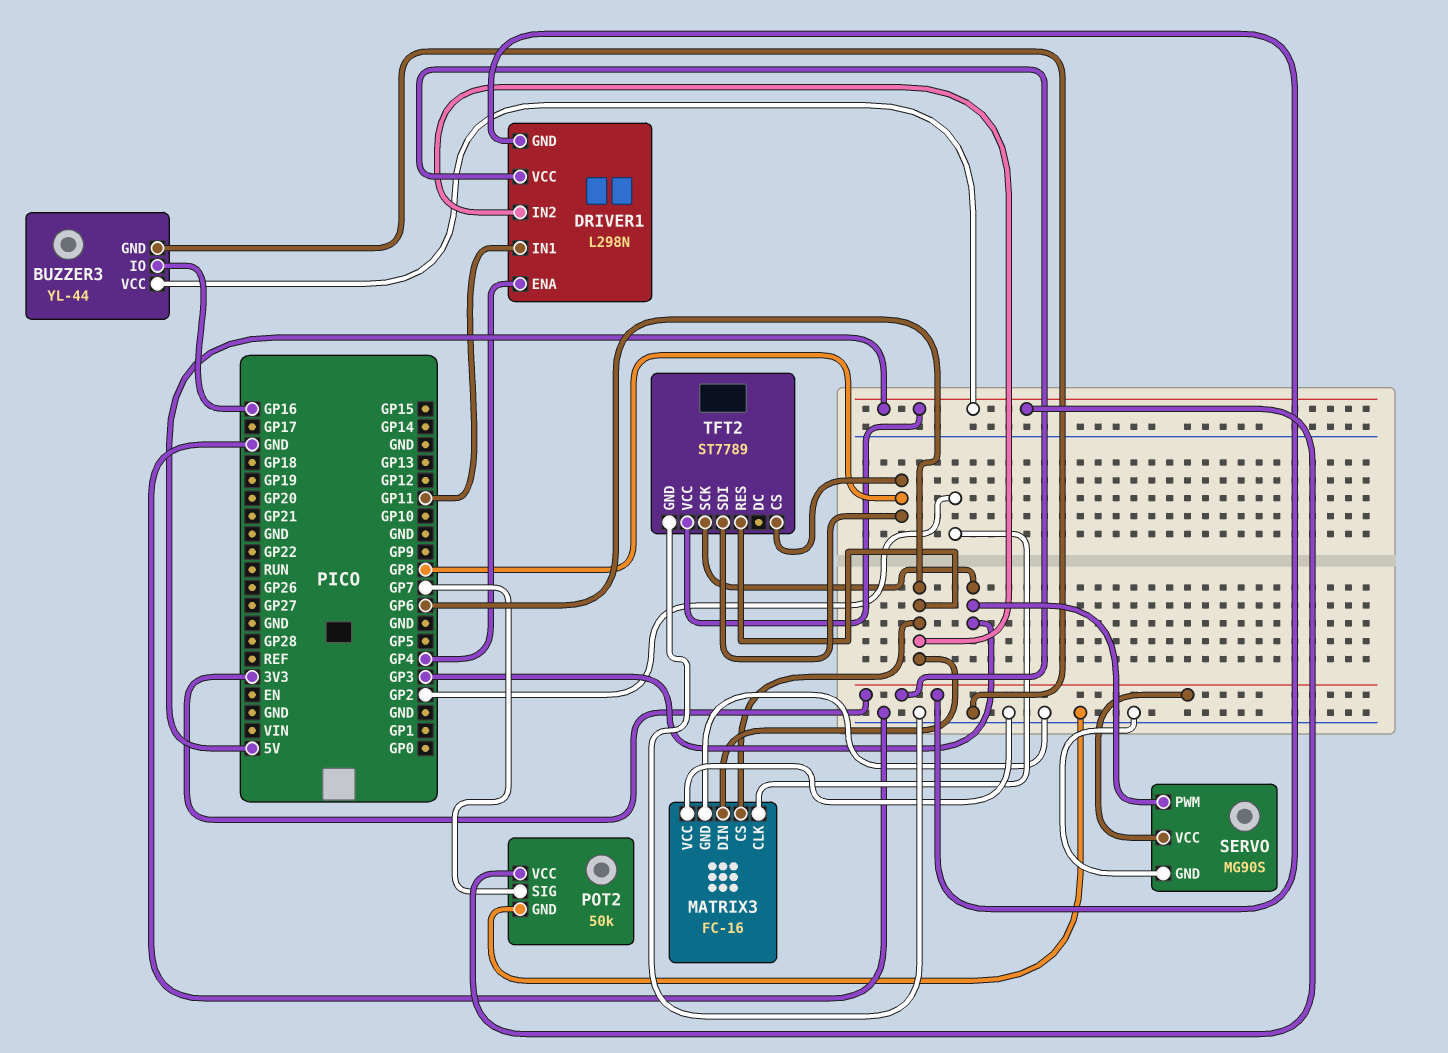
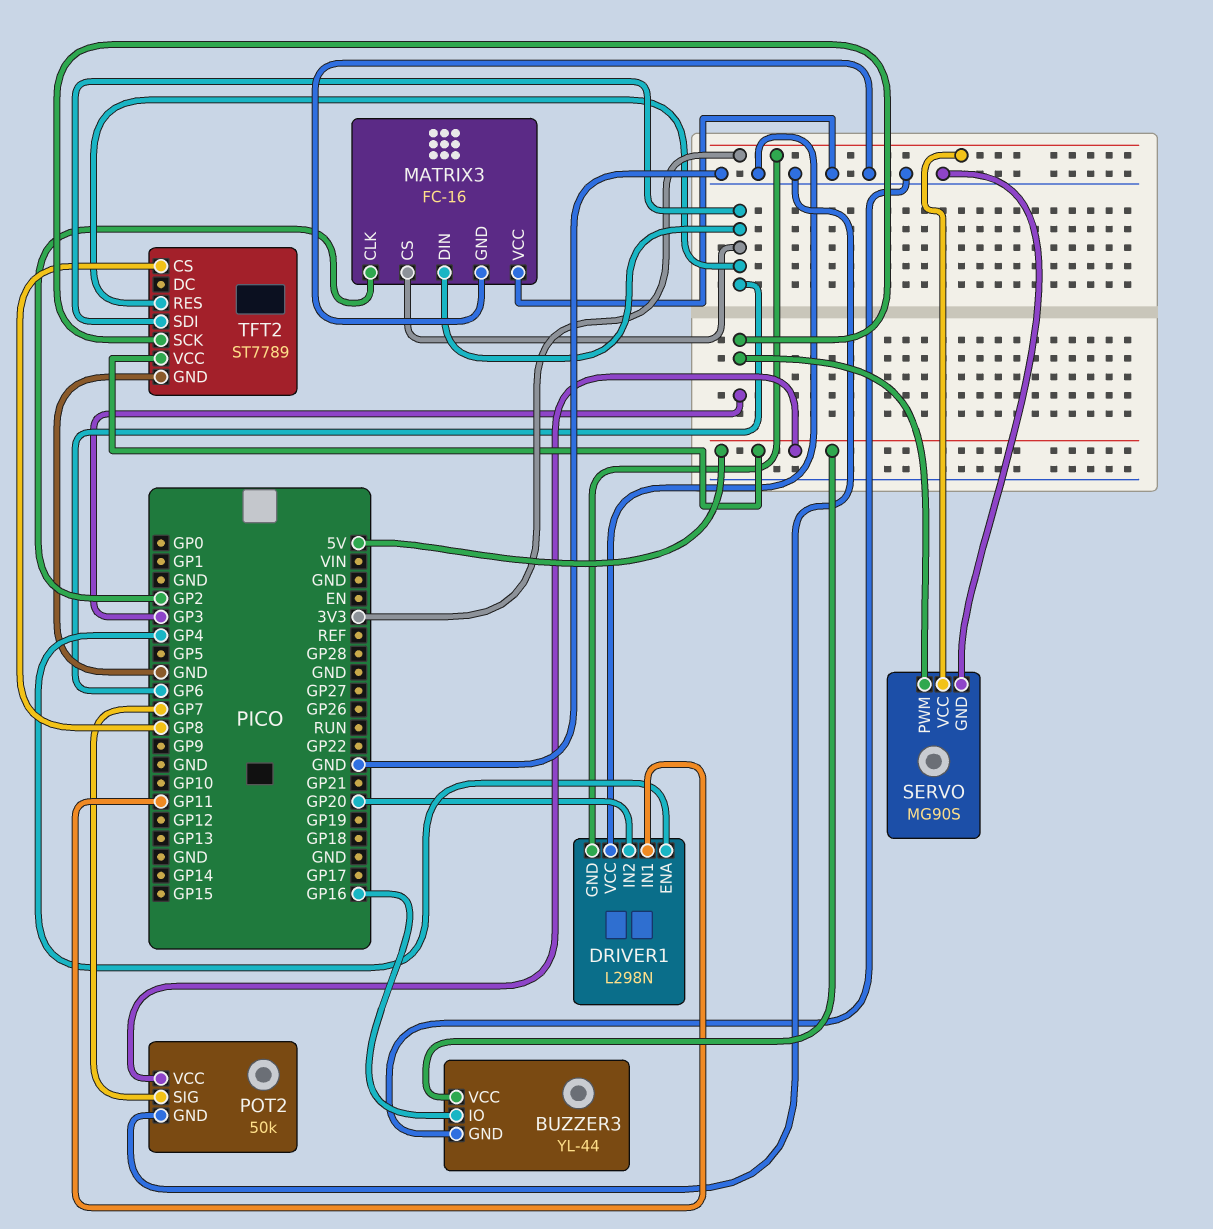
DRIVER1 pin IN2: GP6 -> GP20
DRIVER1 pin VCC: 3V3 -> GND
TFT2 pin SDI: GP8 -> GP6

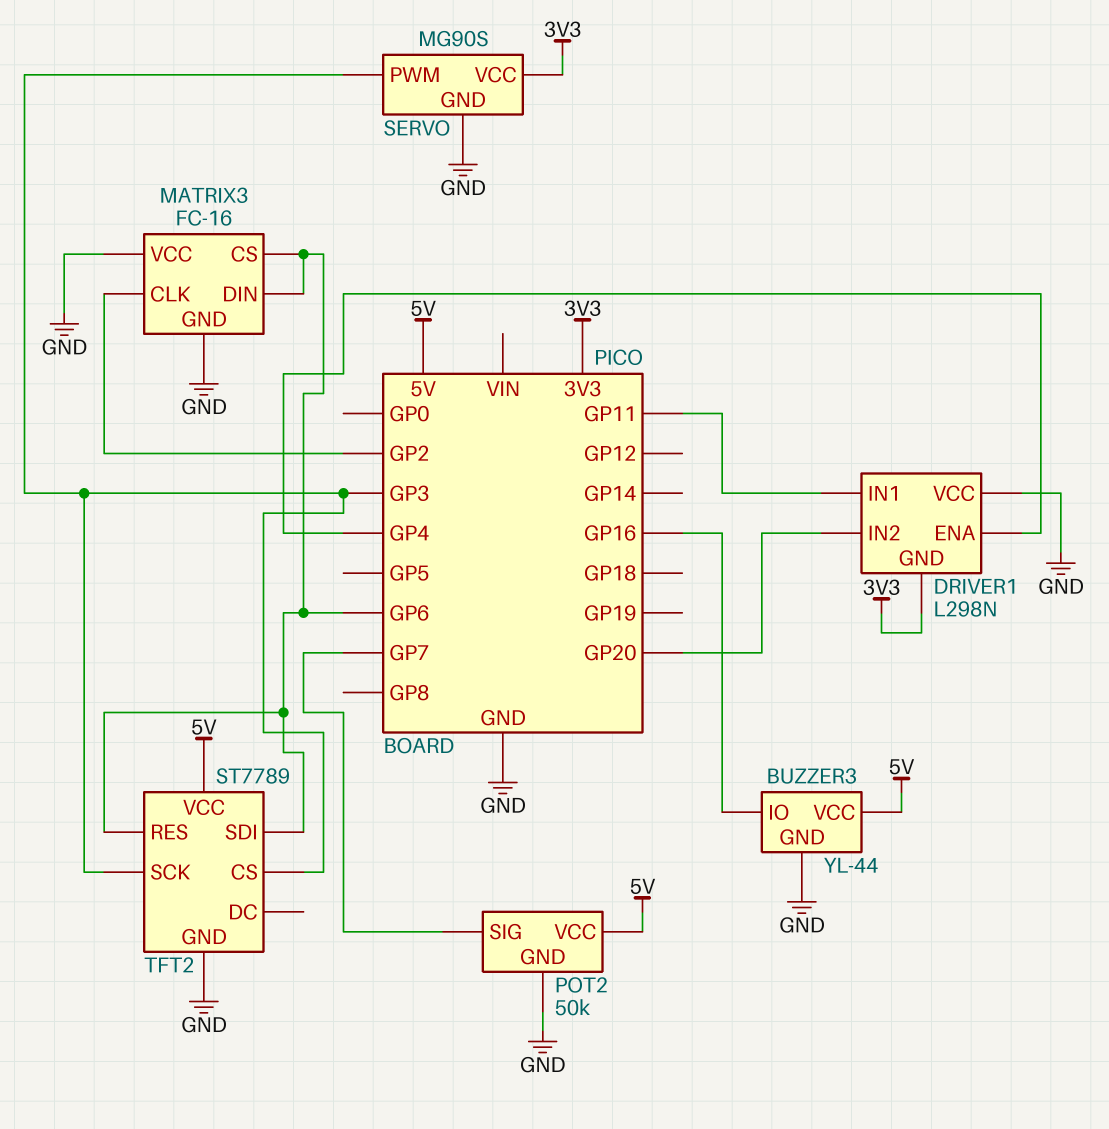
TFT2 pin CS: GP8 -> GP3

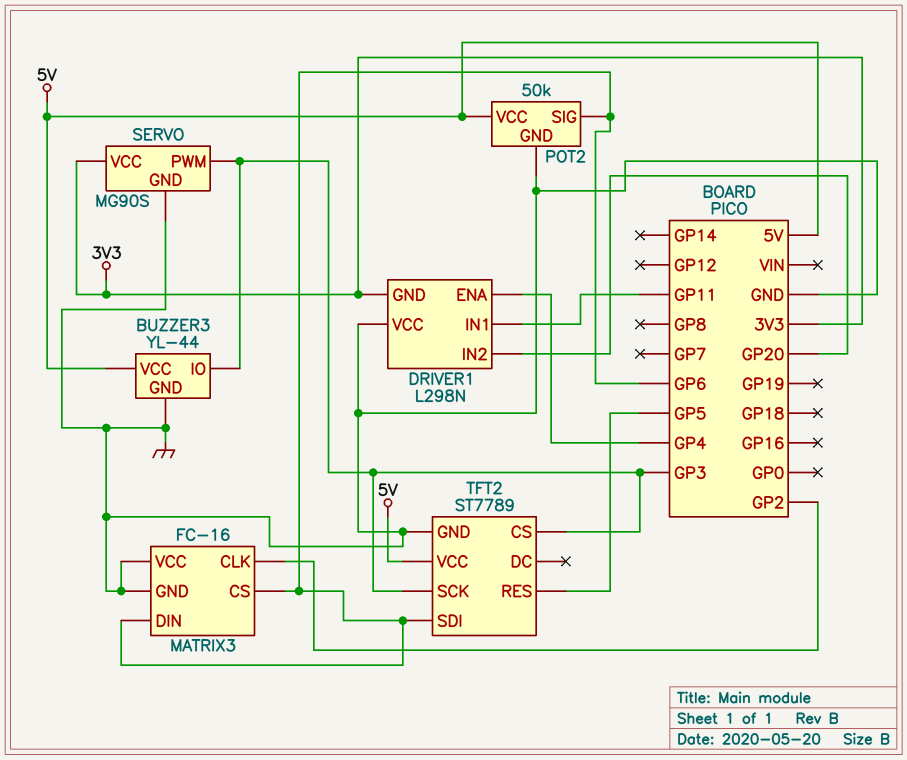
BUZZER3 pin IO: GP16 -> GP3
POT2 pin SIG: GP7 -> GP6
TFT2 pin RES: GP6 -> GP5

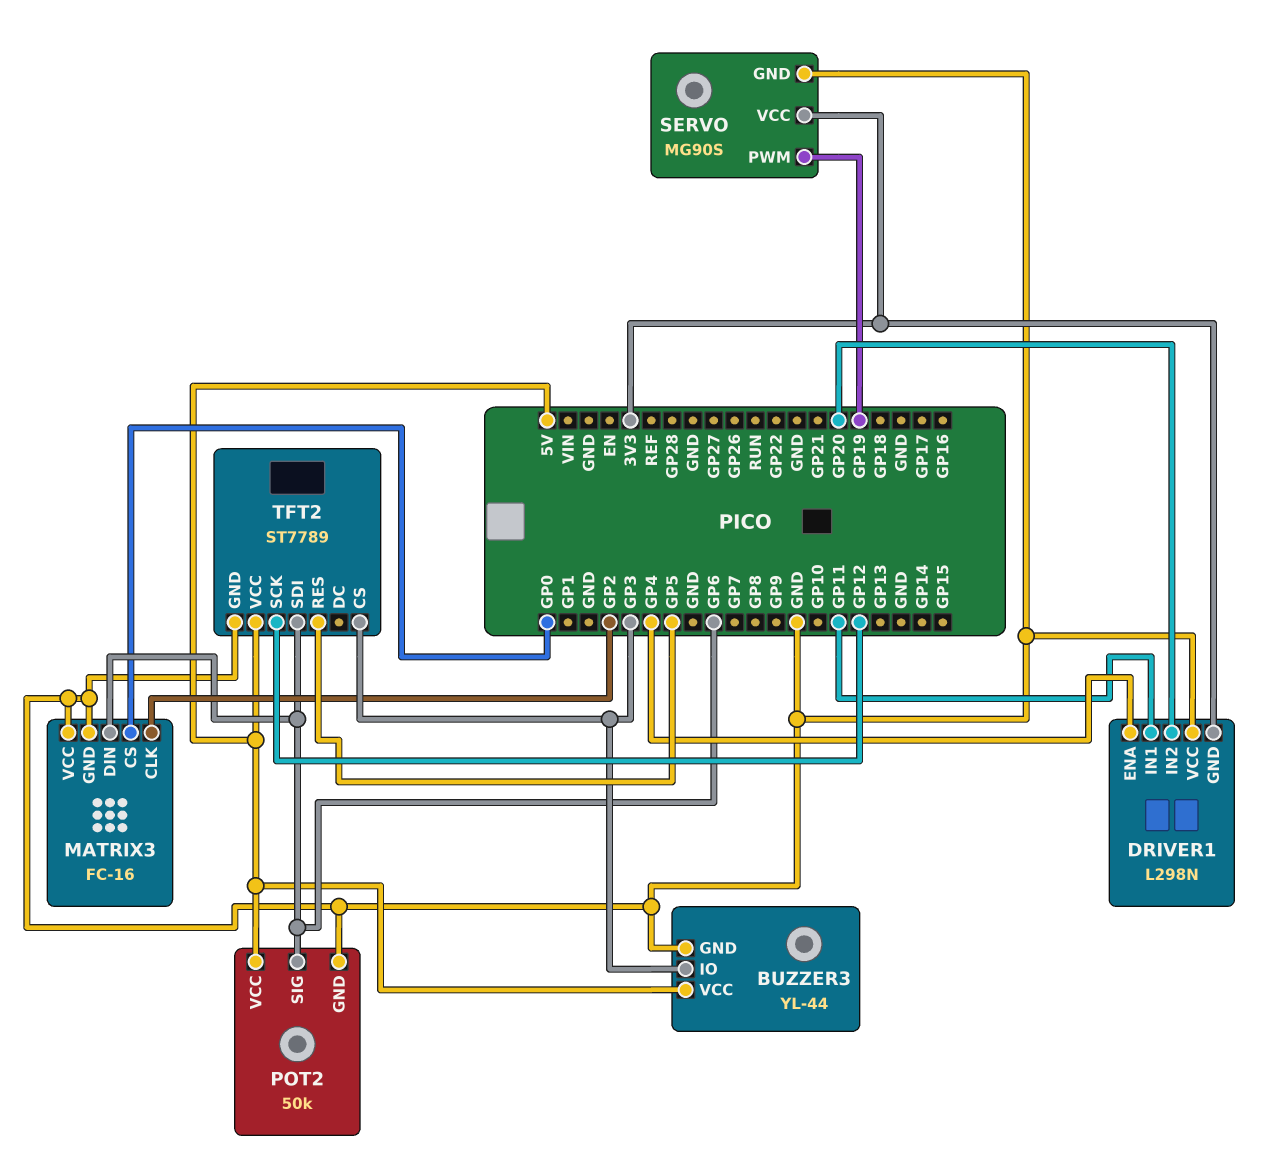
MATRIX3 pin CS: GP6 -> GP0
SERVO pin PWM: GP3 -> GP19
TFT2 pin SCK: GP3 -> GP12

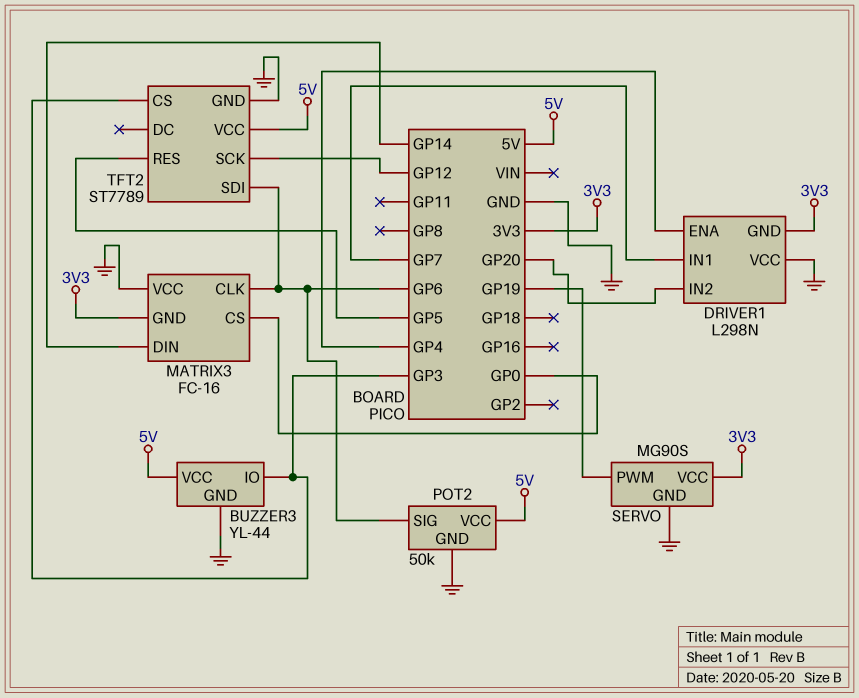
DRIVER1 pin IN1: GP11 -> GP7
MATRIX3 pin CLK: GP2 -> GP6
MATRIX3 pin DIN: GP6 -> GP14
MATRIX3 pin GND: GND -> 3V3

